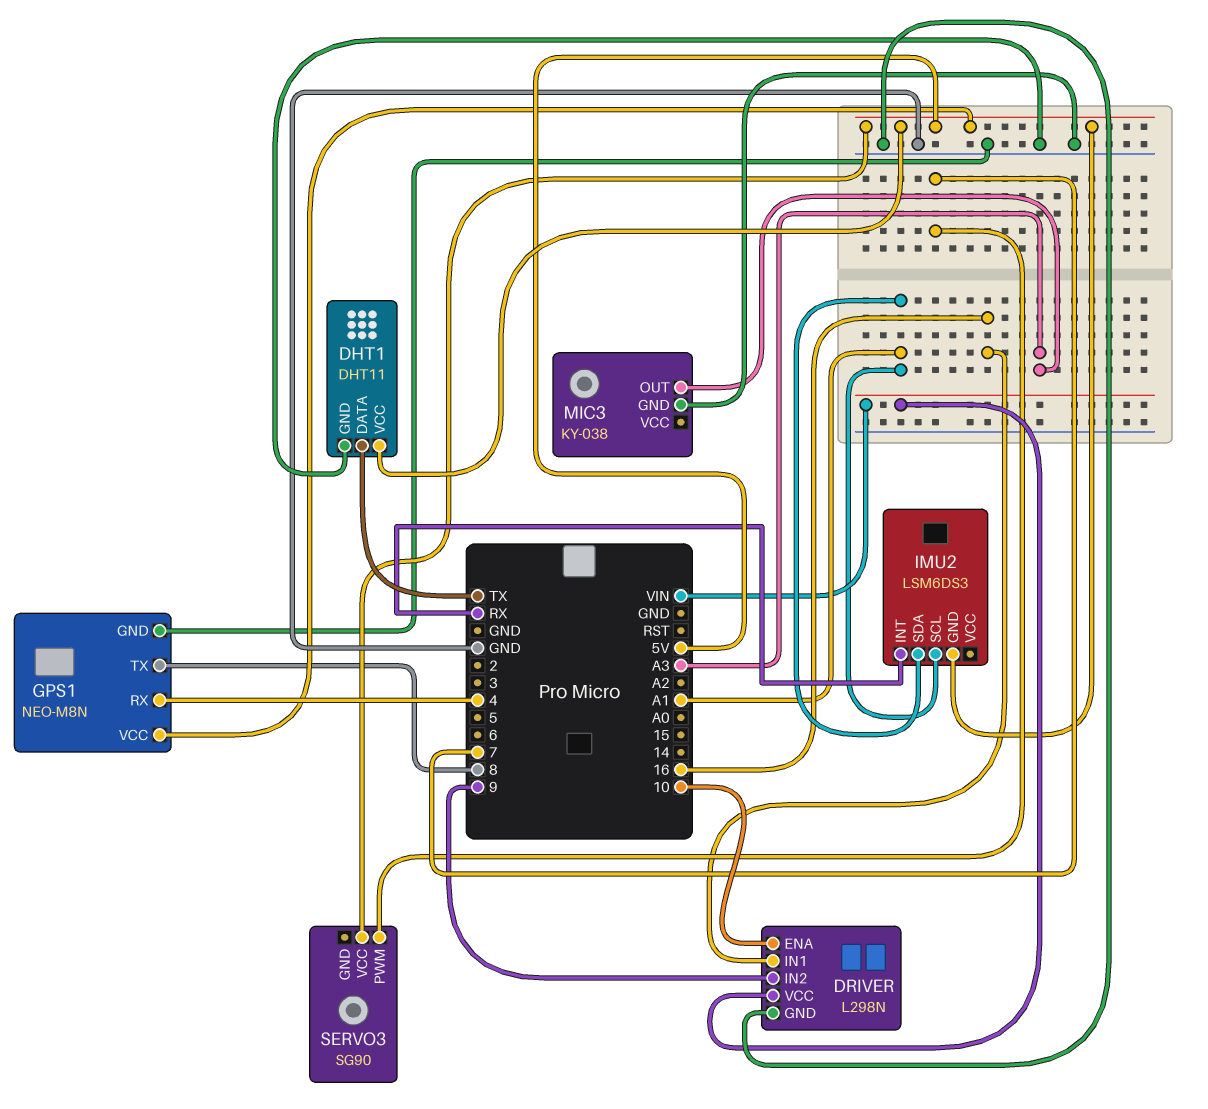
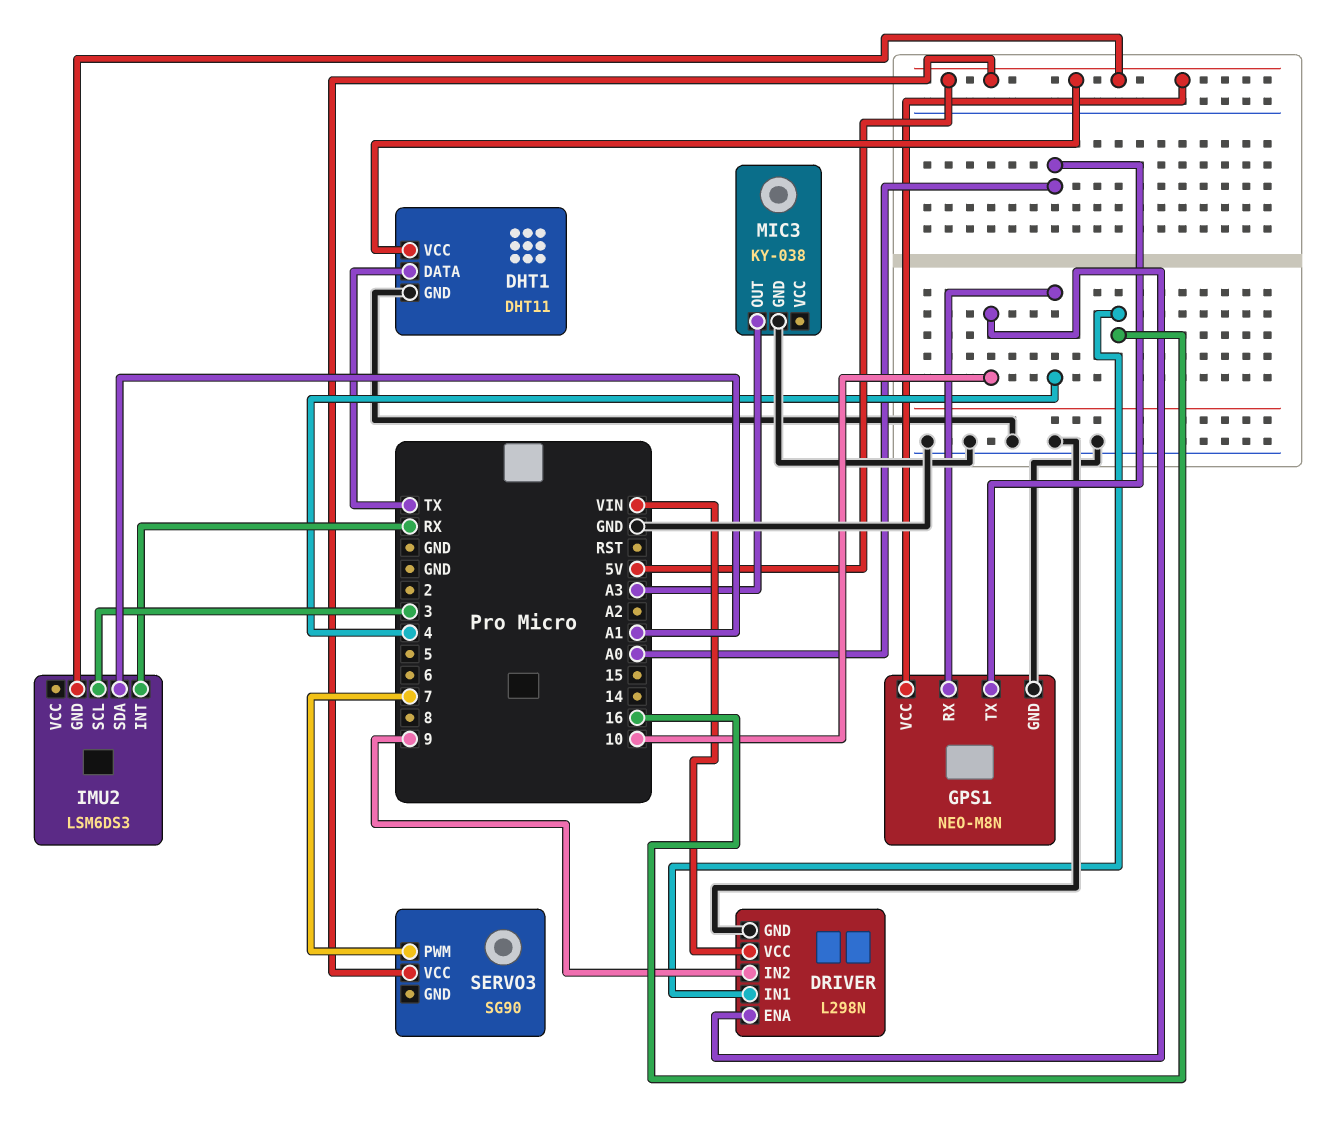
GPS1 pin TX: 8 -> A0
IMU2 pin SCL: A1 -> 3

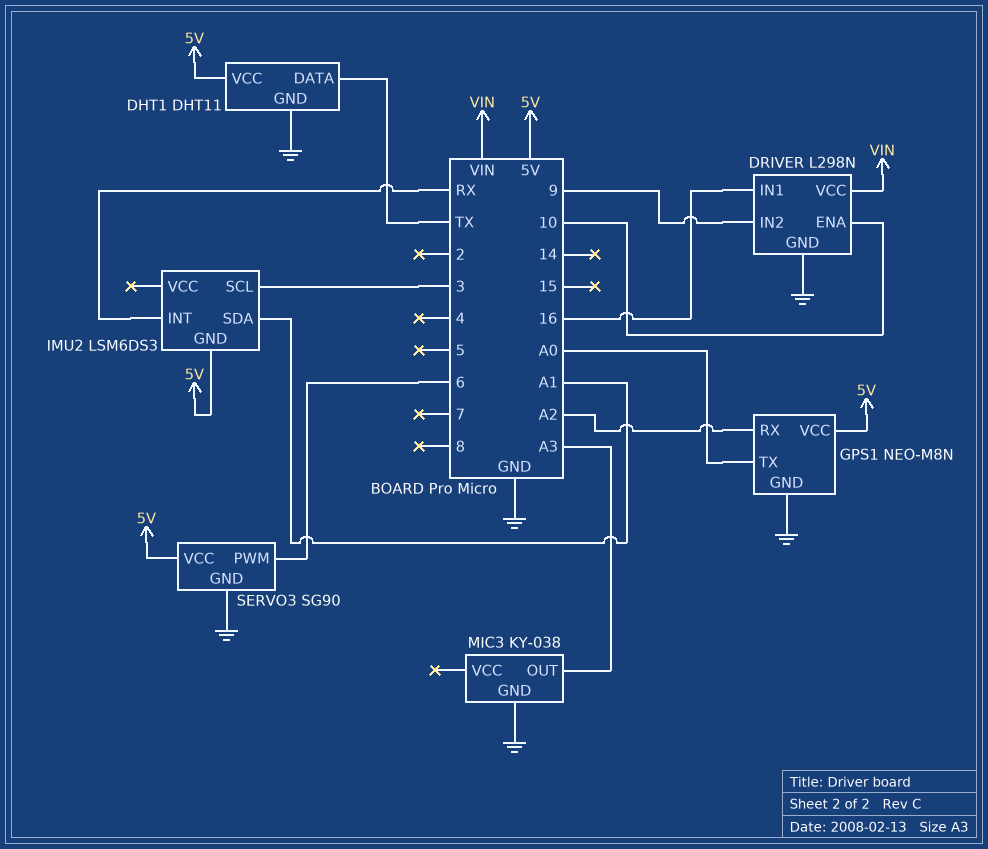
GPS1 pin RX: 4 -> A2
SERVO3 pin GND: none -> GND
SERVO3 pin PWM: 7 -> 6

